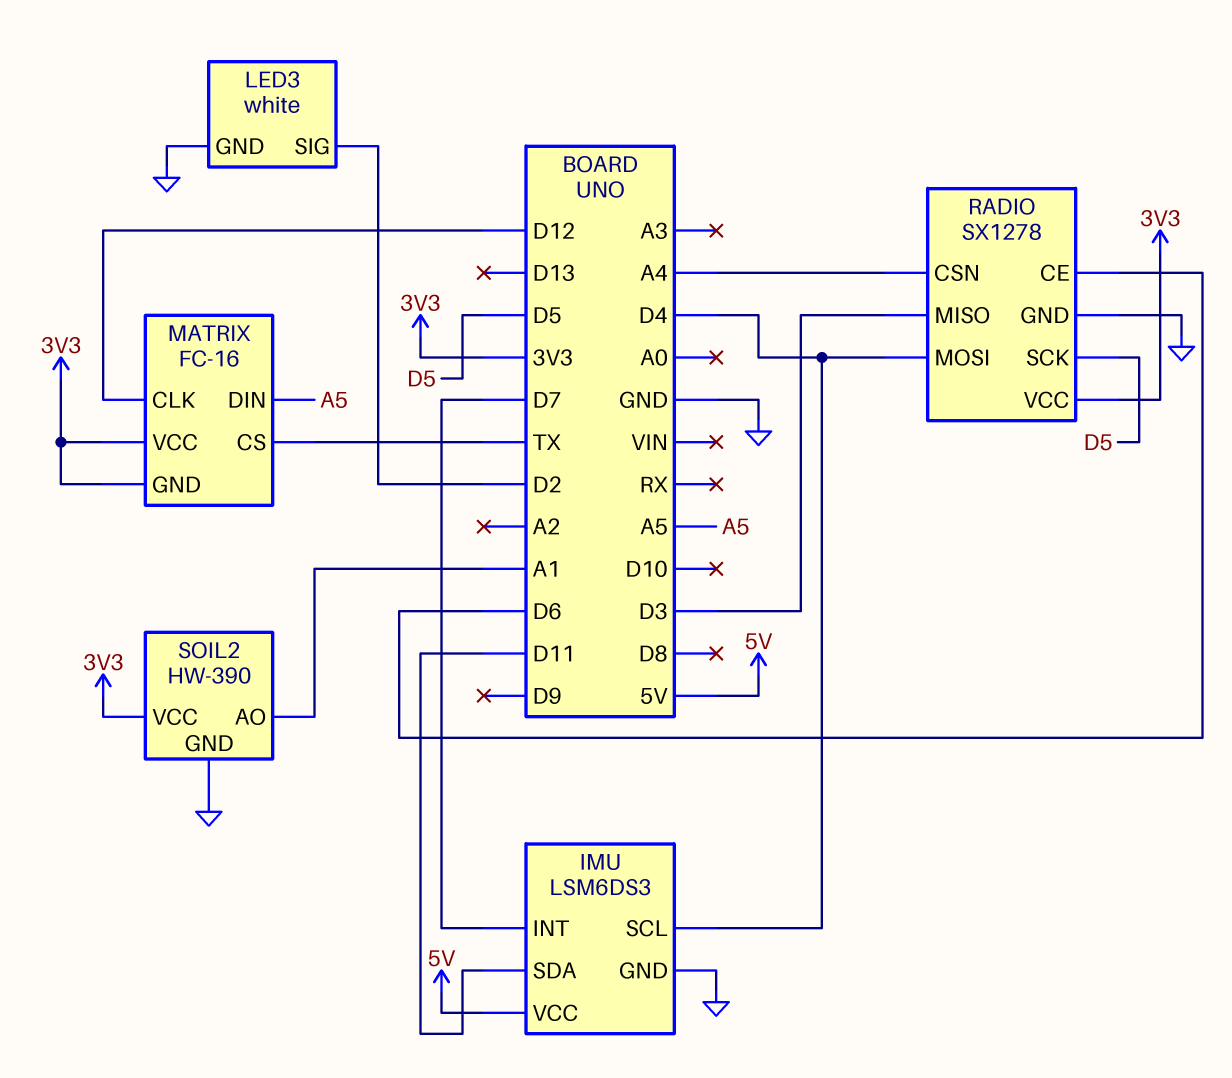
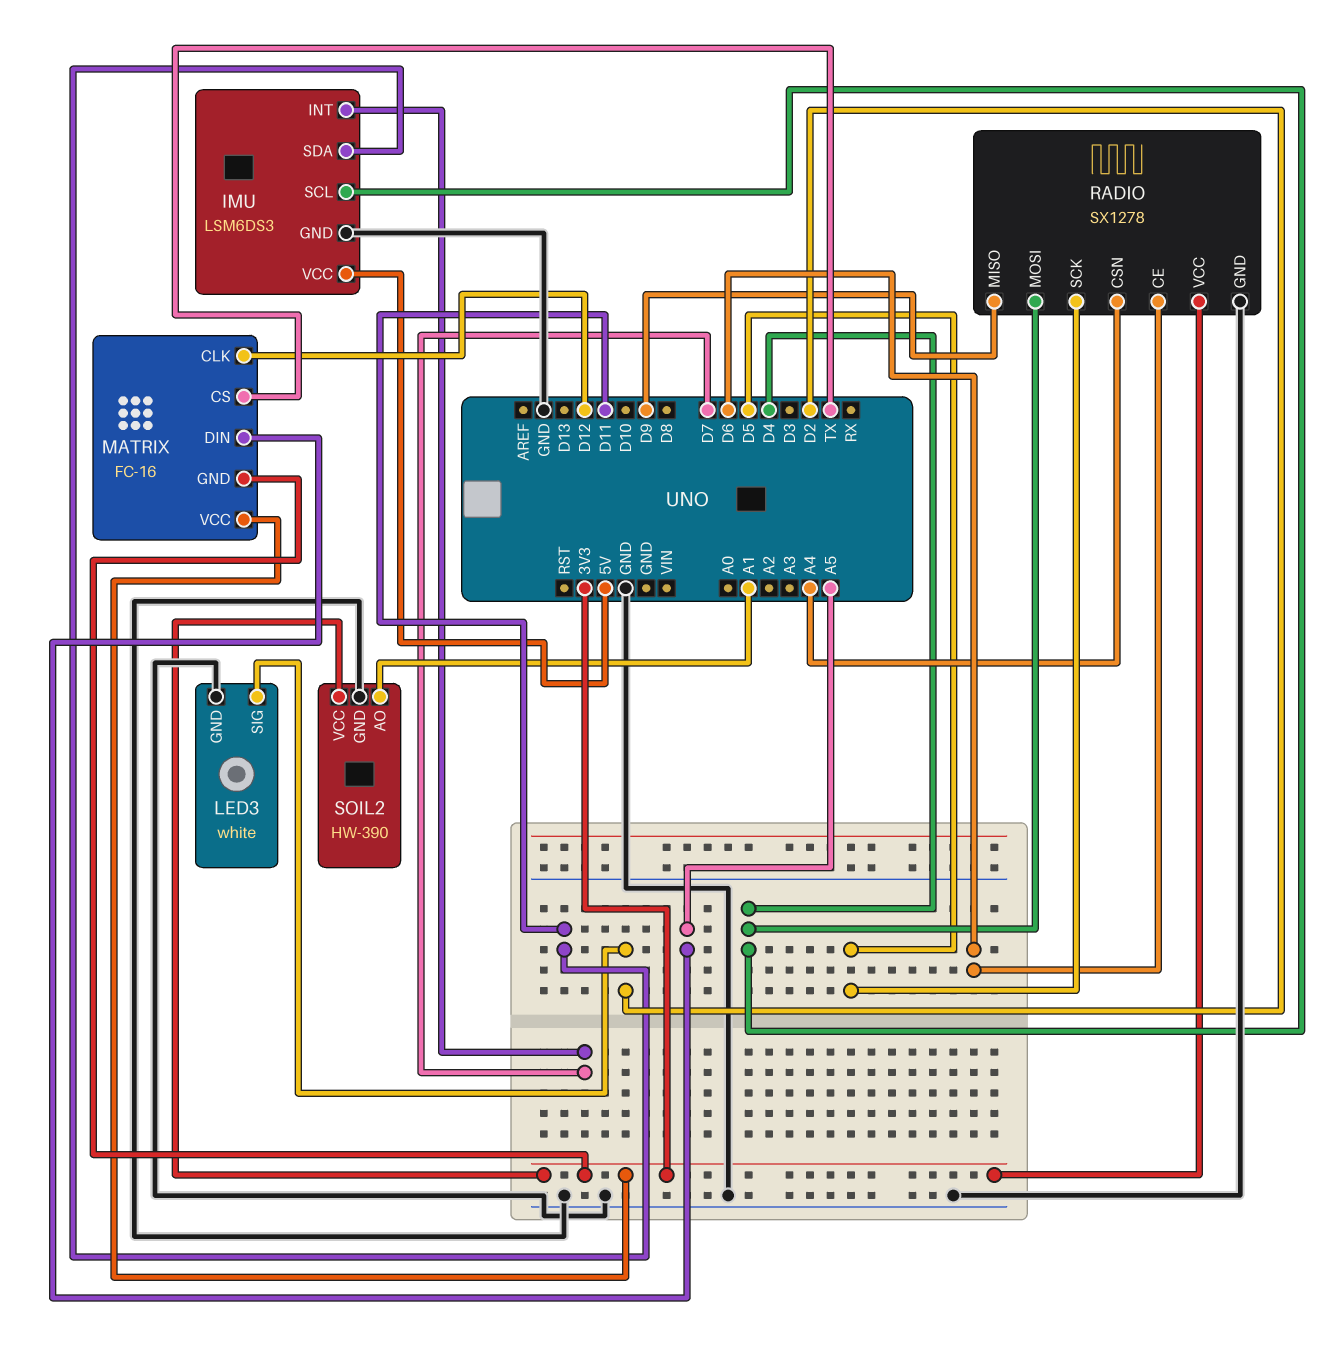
RADIO pin MISO: D3 -> D9

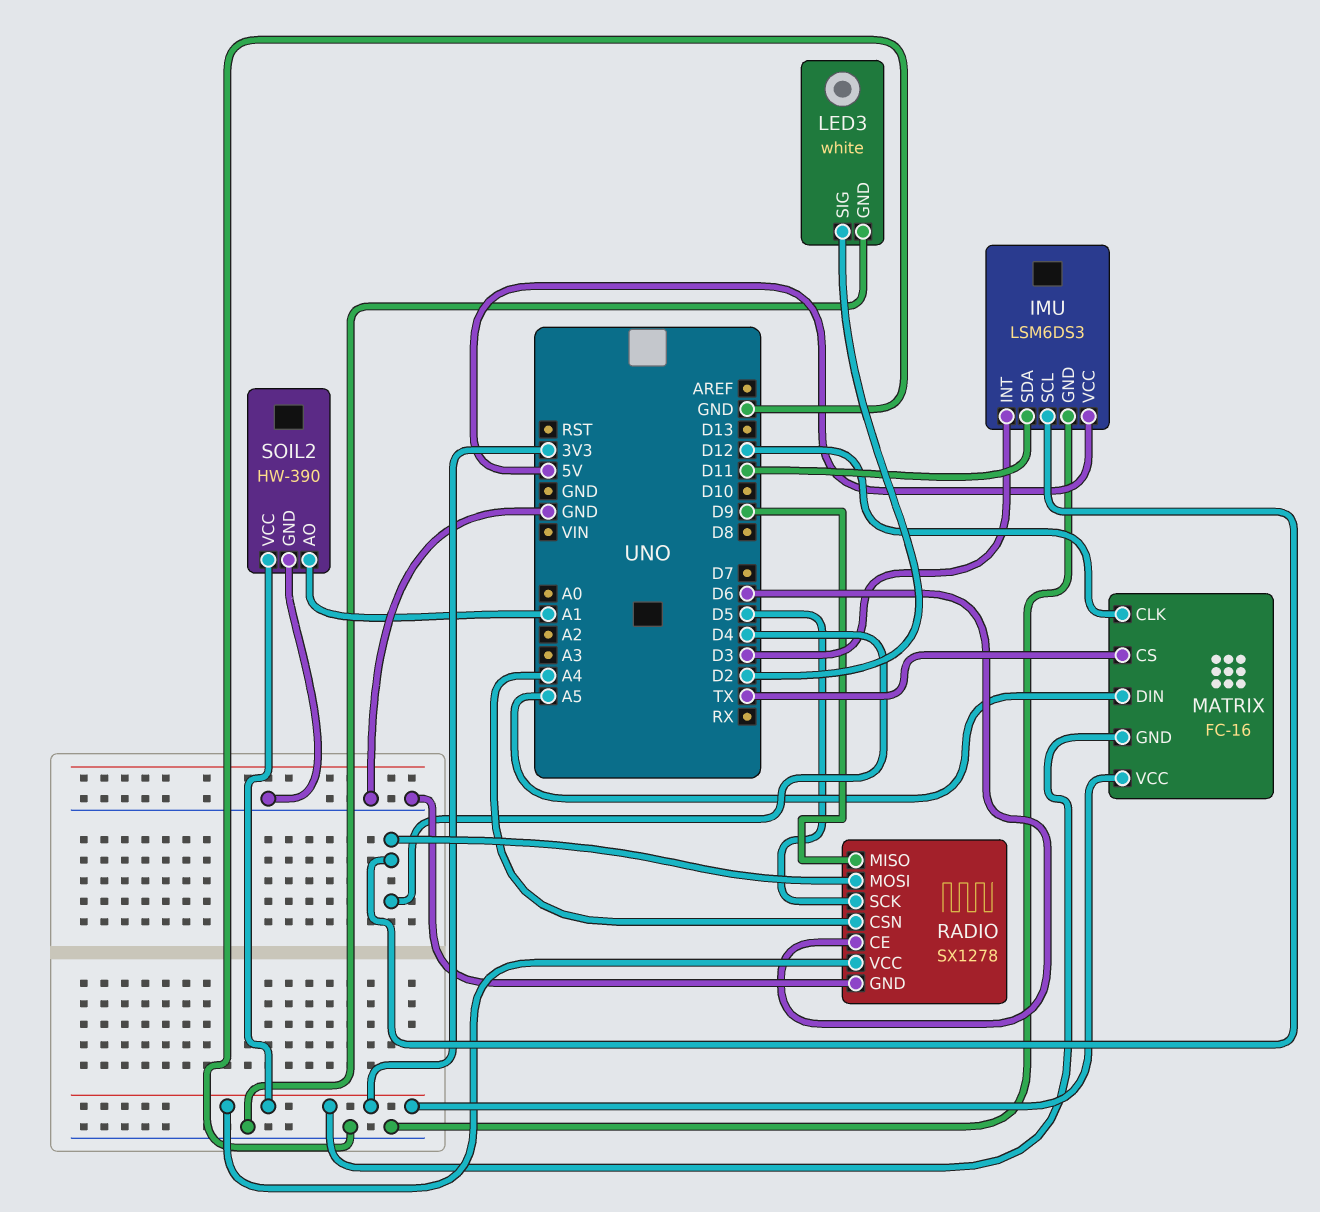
IMU pin INT: D7 -> D3

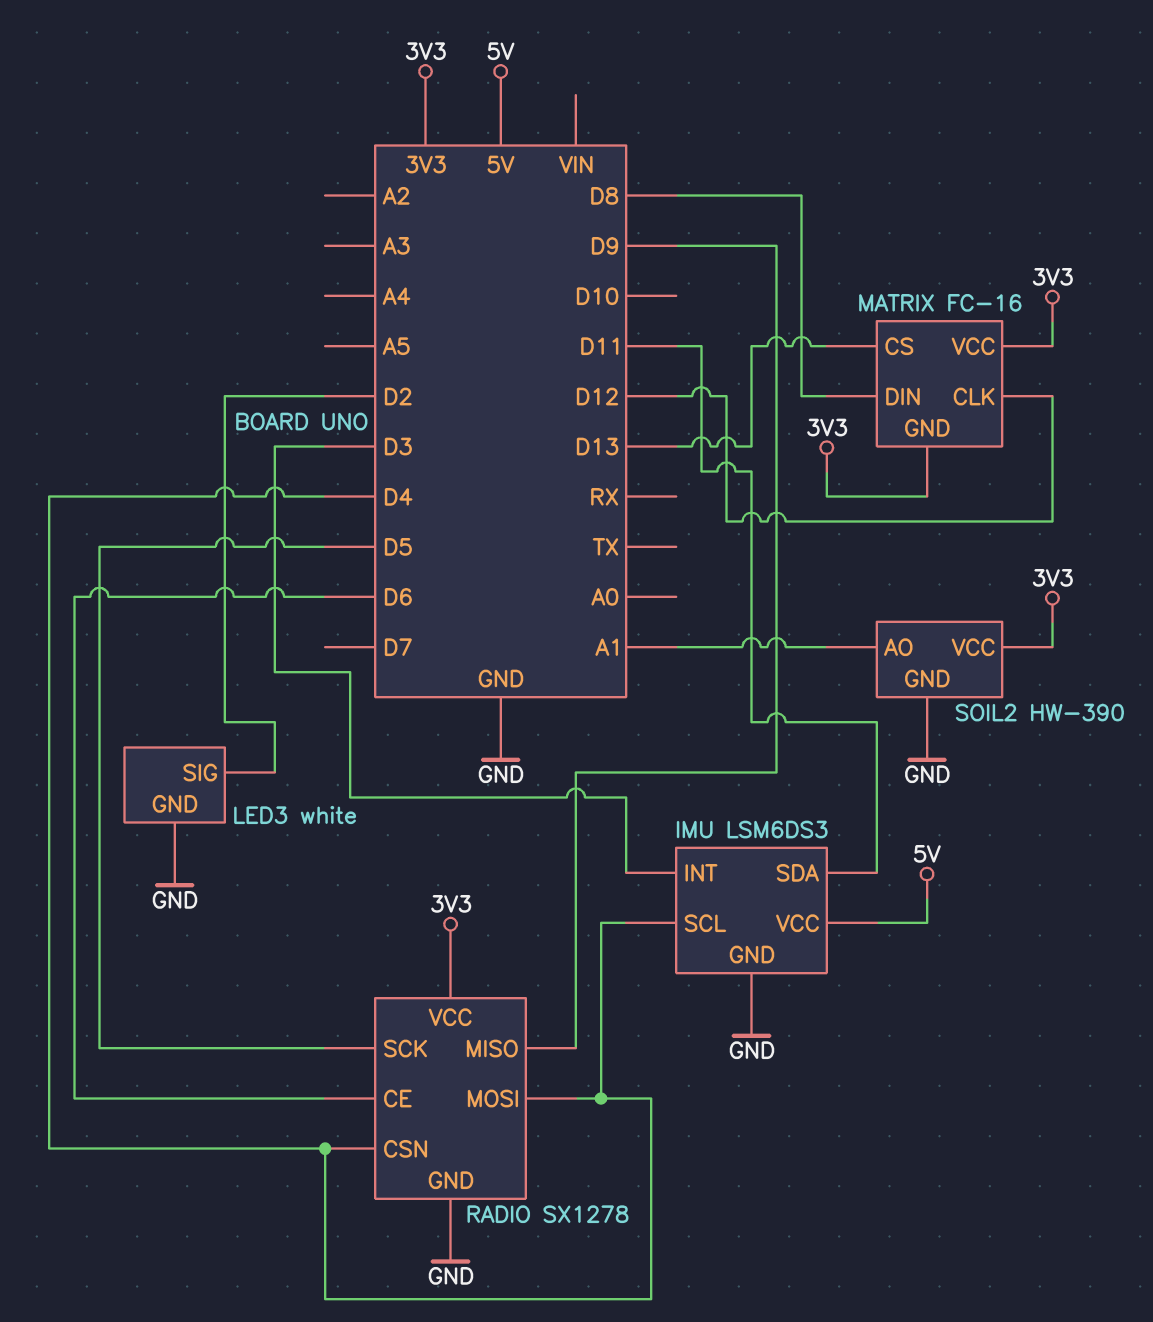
MATRIX pin CS: TX -> D13
MATRIX pin DIN: A5 -> D8
RADIO pin CSN: A4 -> D4

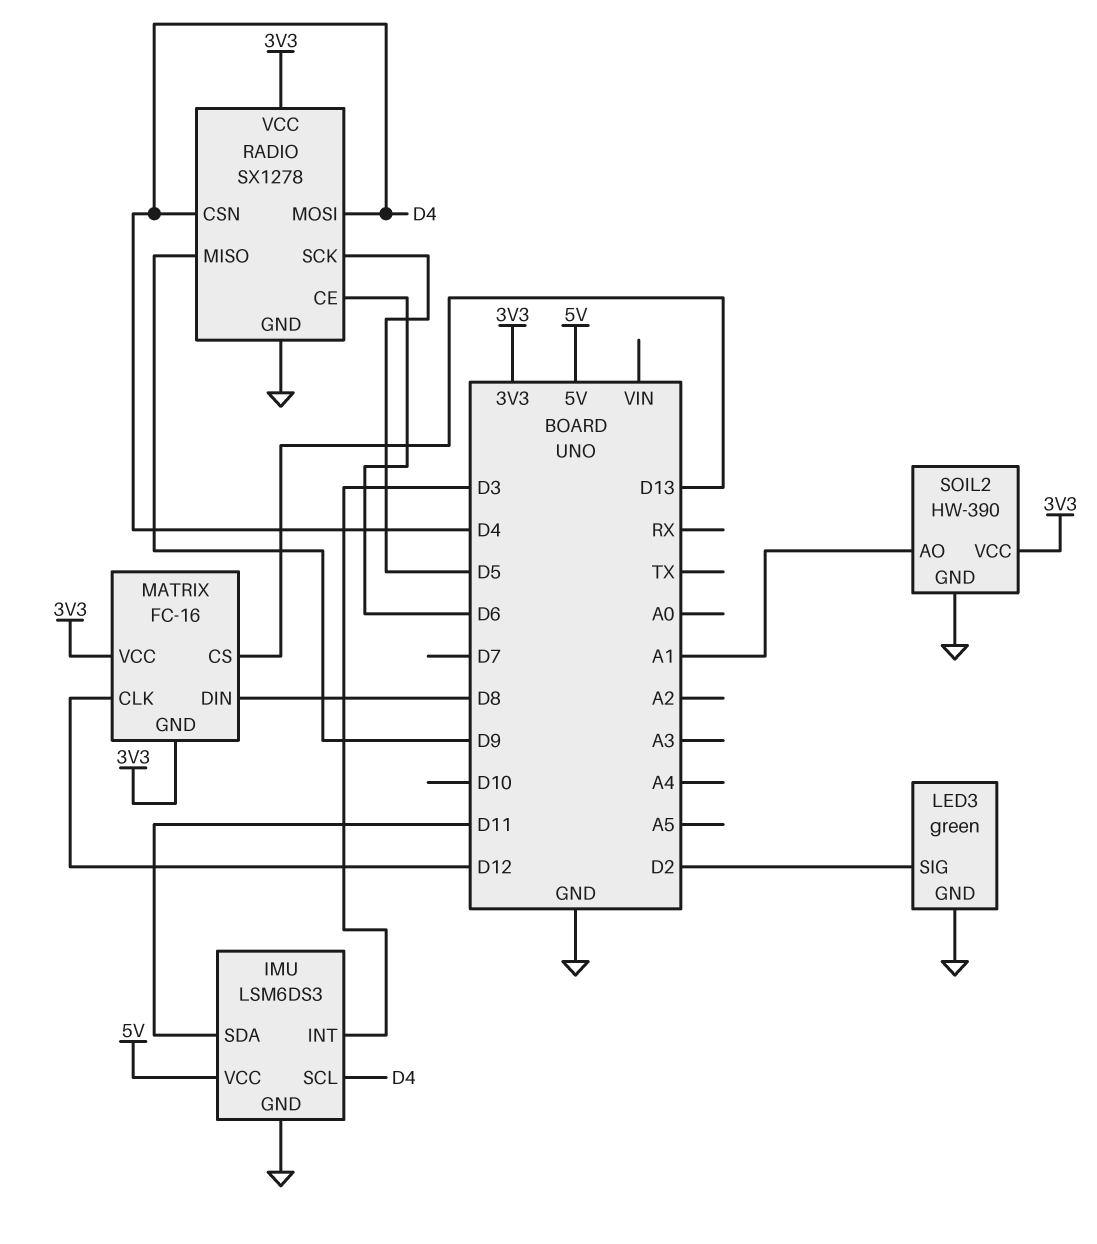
LED3: white -> green

